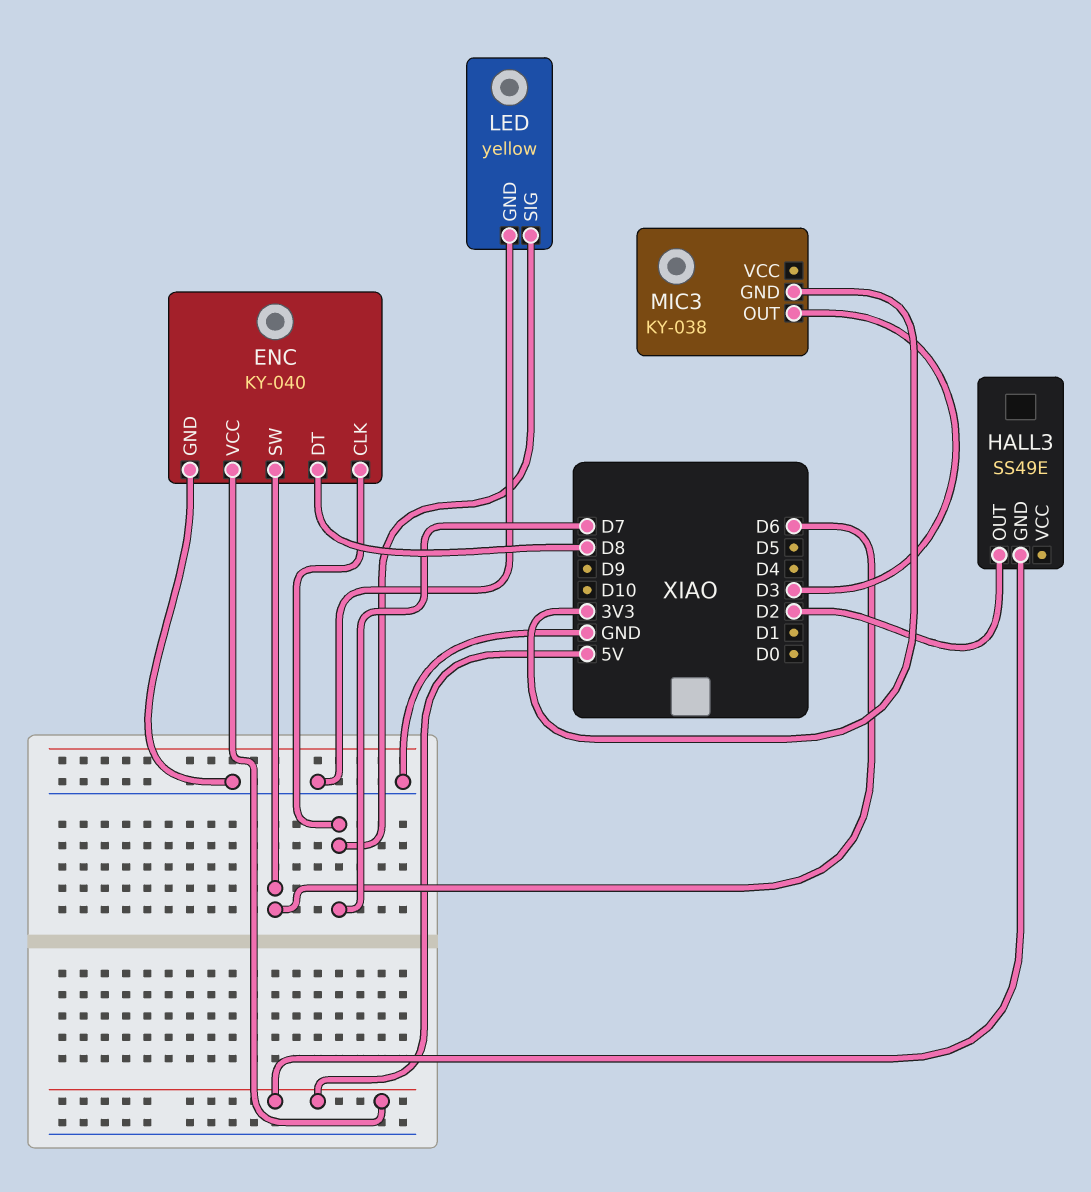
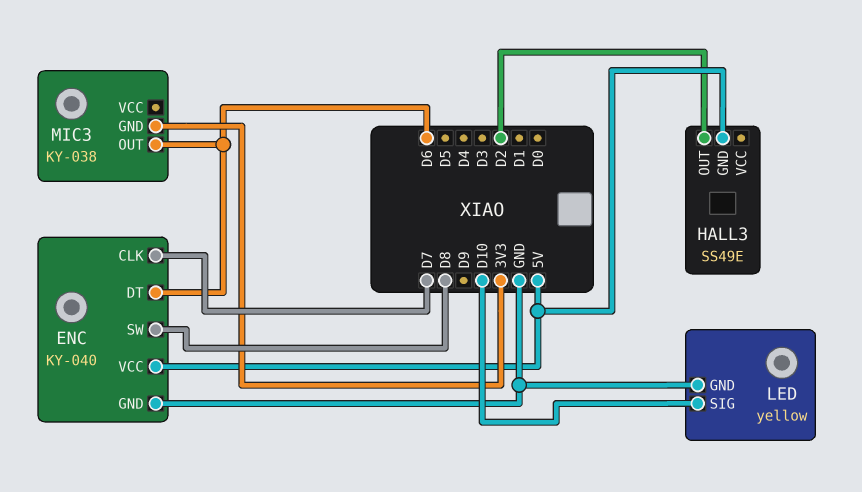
ENC pin DT: D8 -> D6
ENC pin SW: D6 -> D8
LED pin SIG: D7 -> D10
MIC3 pin OUT: D3 -> D6

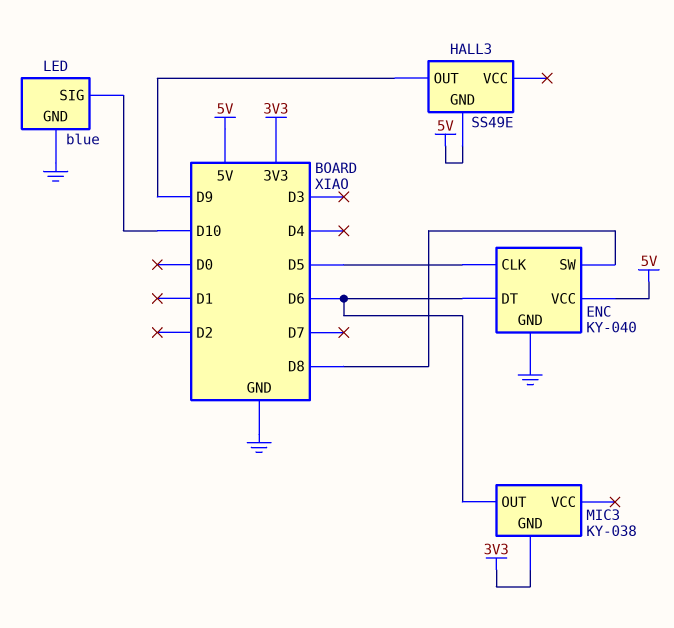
ENC pin CLK: D7 -> D5
HALL3 pin OUT: D2 -> D9
LED: yellow -> blue

